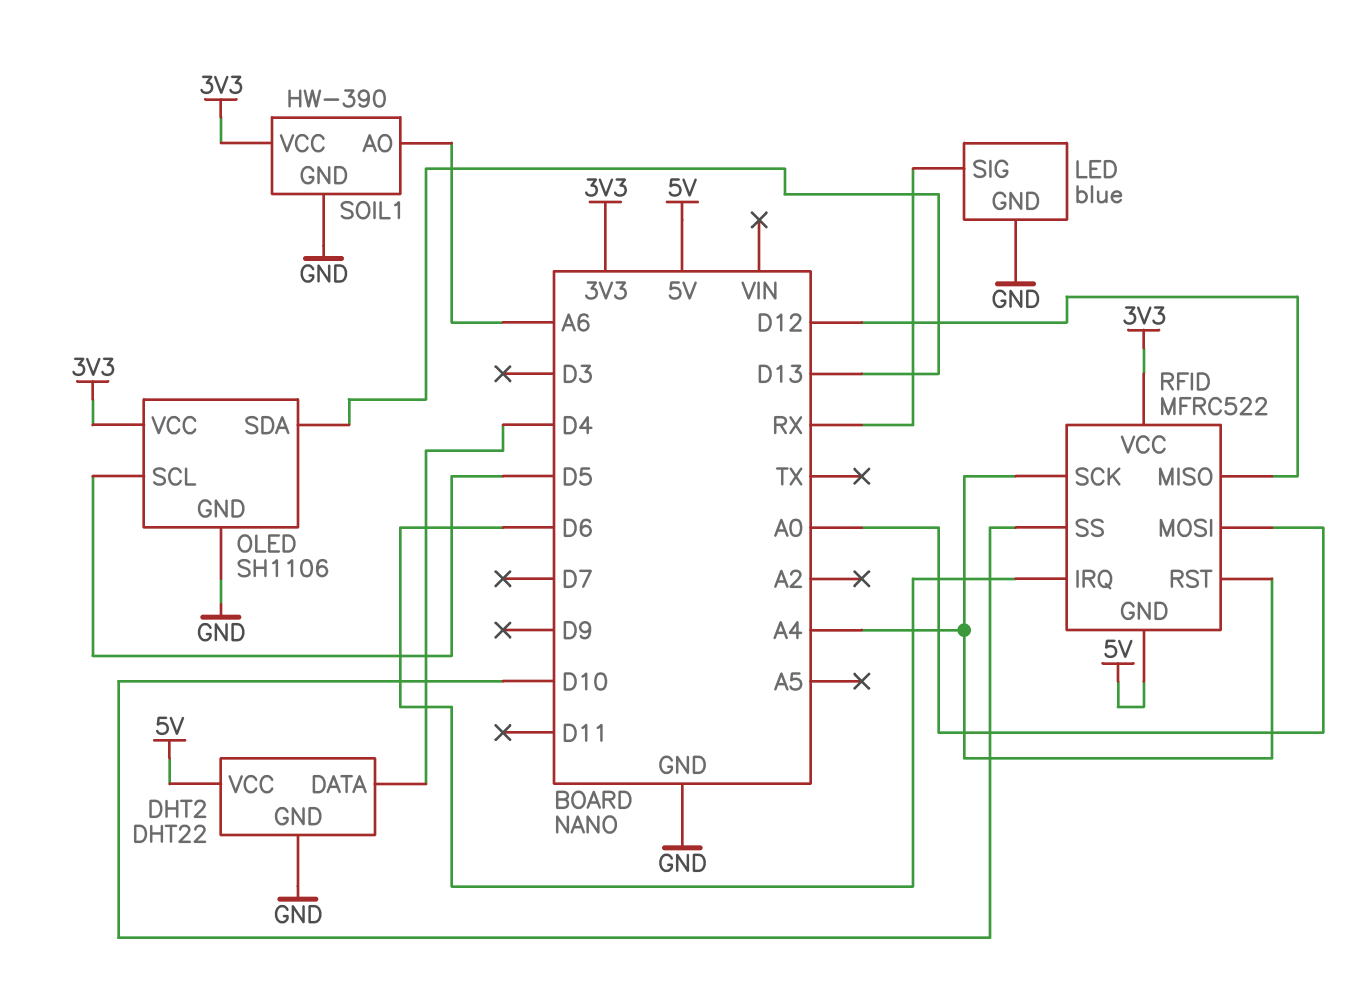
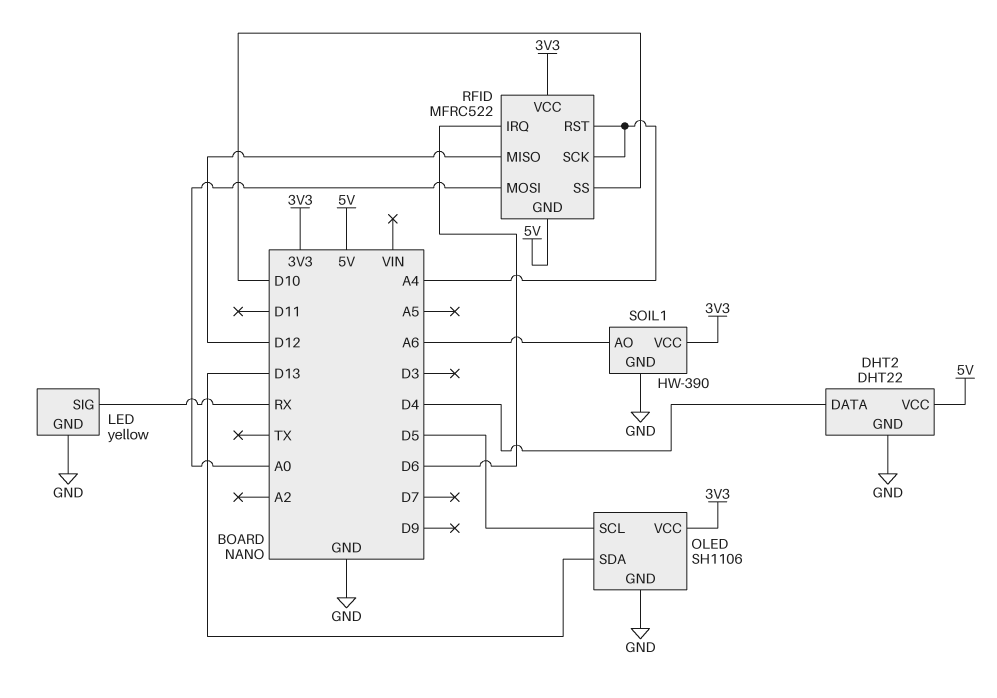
LED: blue -> yellow

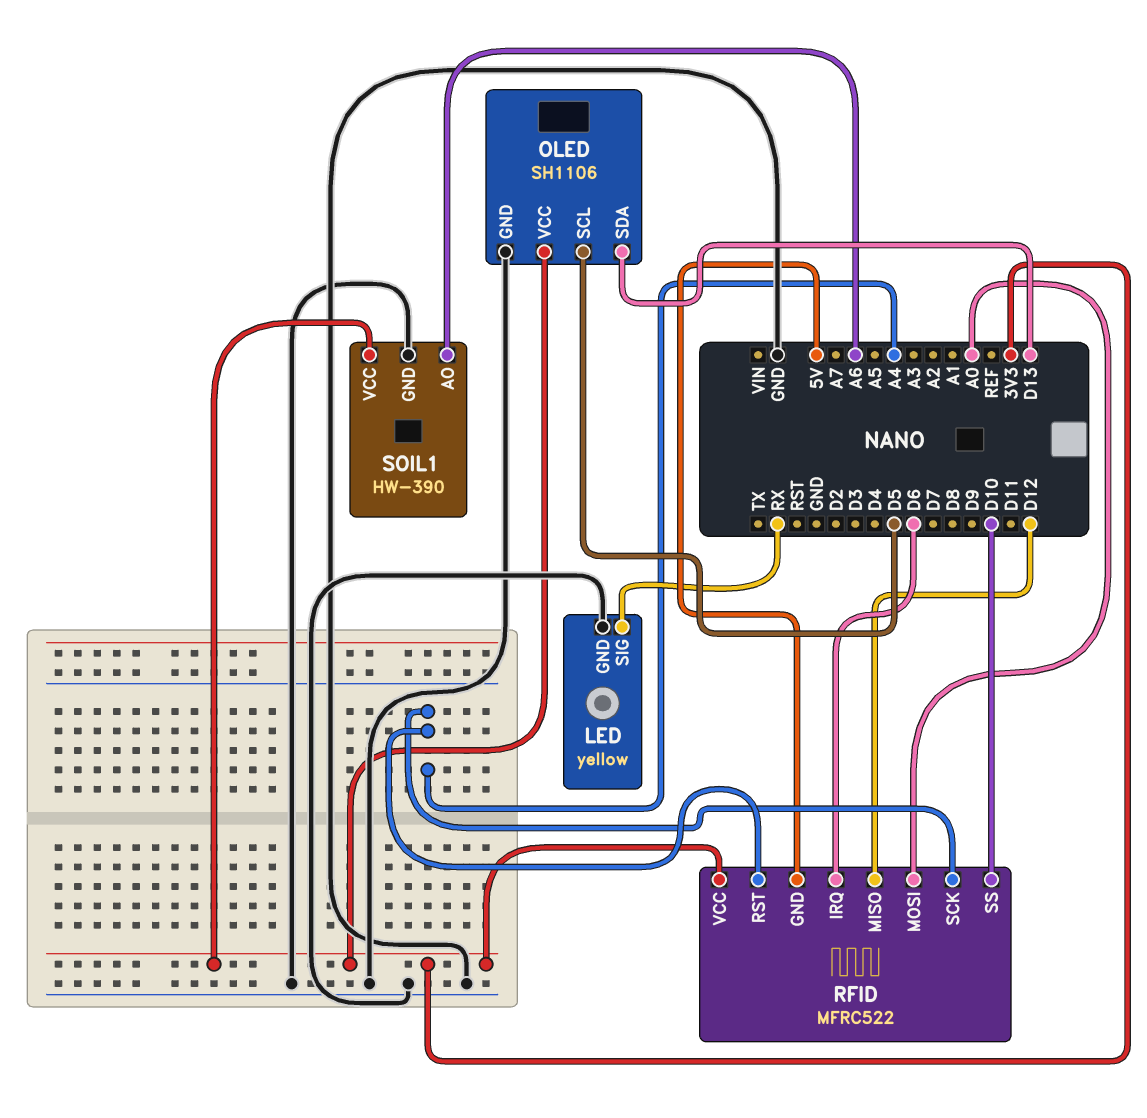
DHT2: DHT22 -> none
DHT2 pin DATA: D4 -> none
DHT2 pin GND: GND -> none
DHT2 pin VCC: 5V -> none

